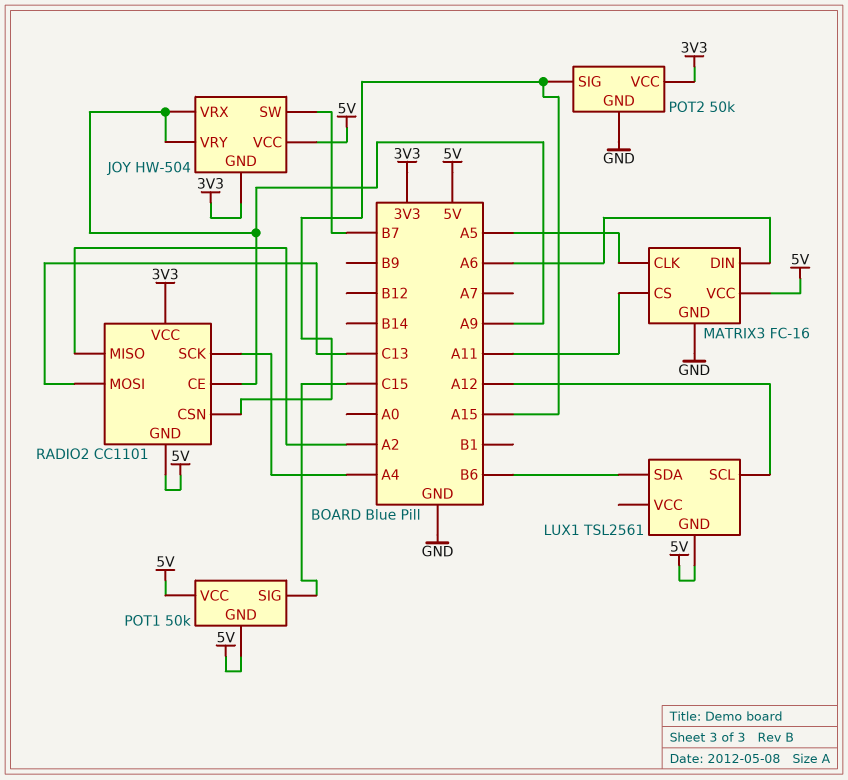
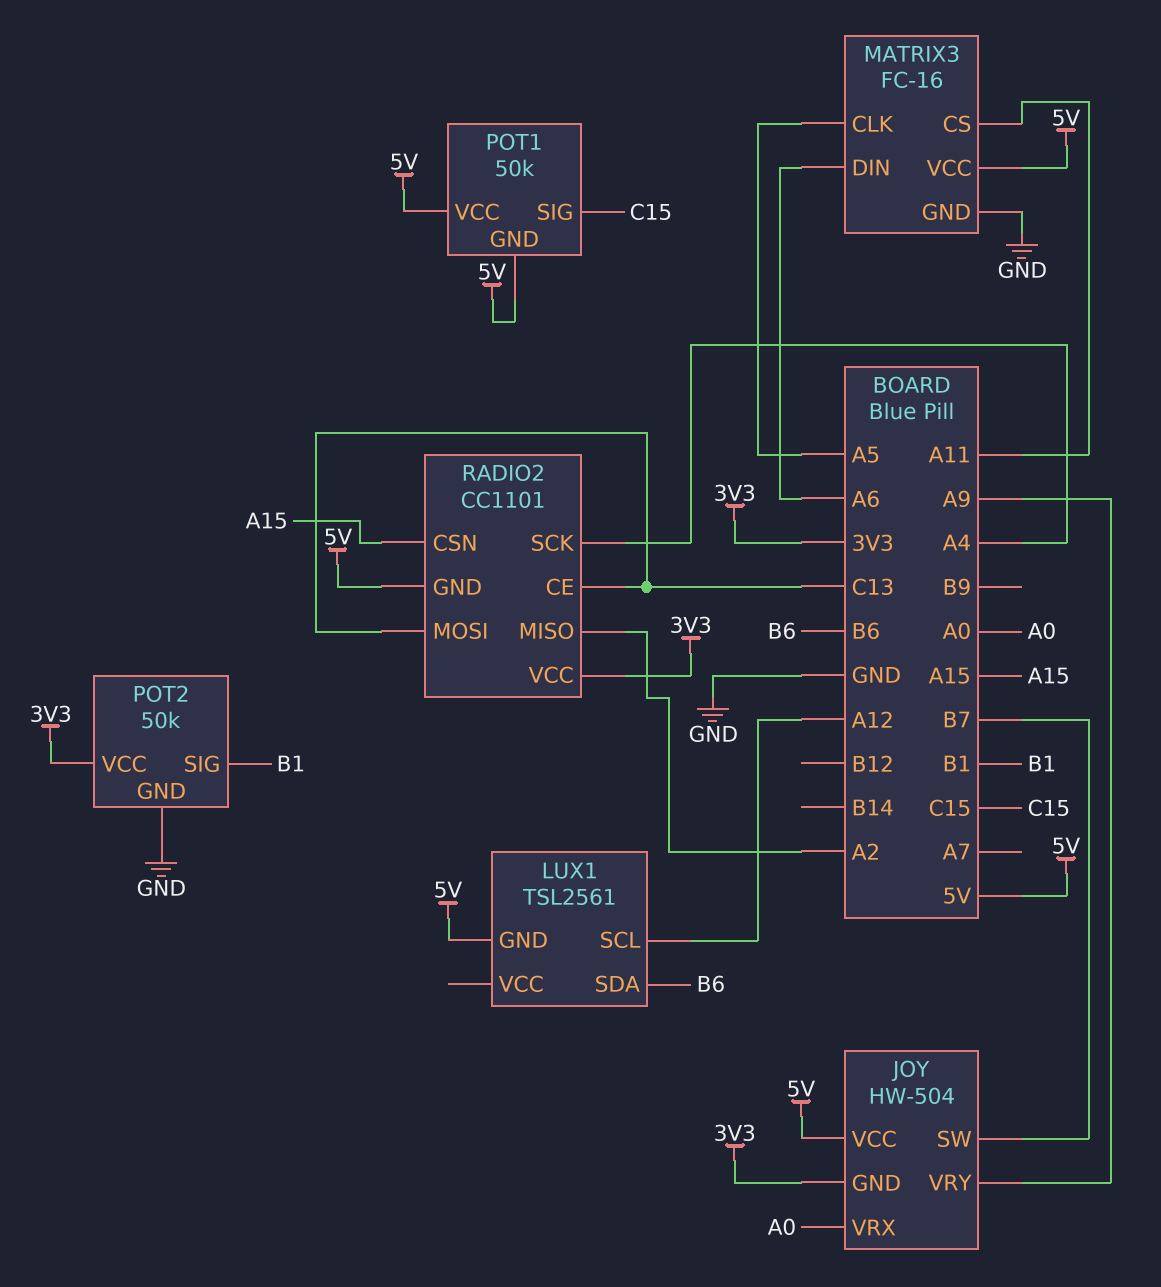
JOY pin VRX: A9 -> A0
POT2 pin SIG: A15 -> B1
RADIO2 pin CE: A9 -> C13

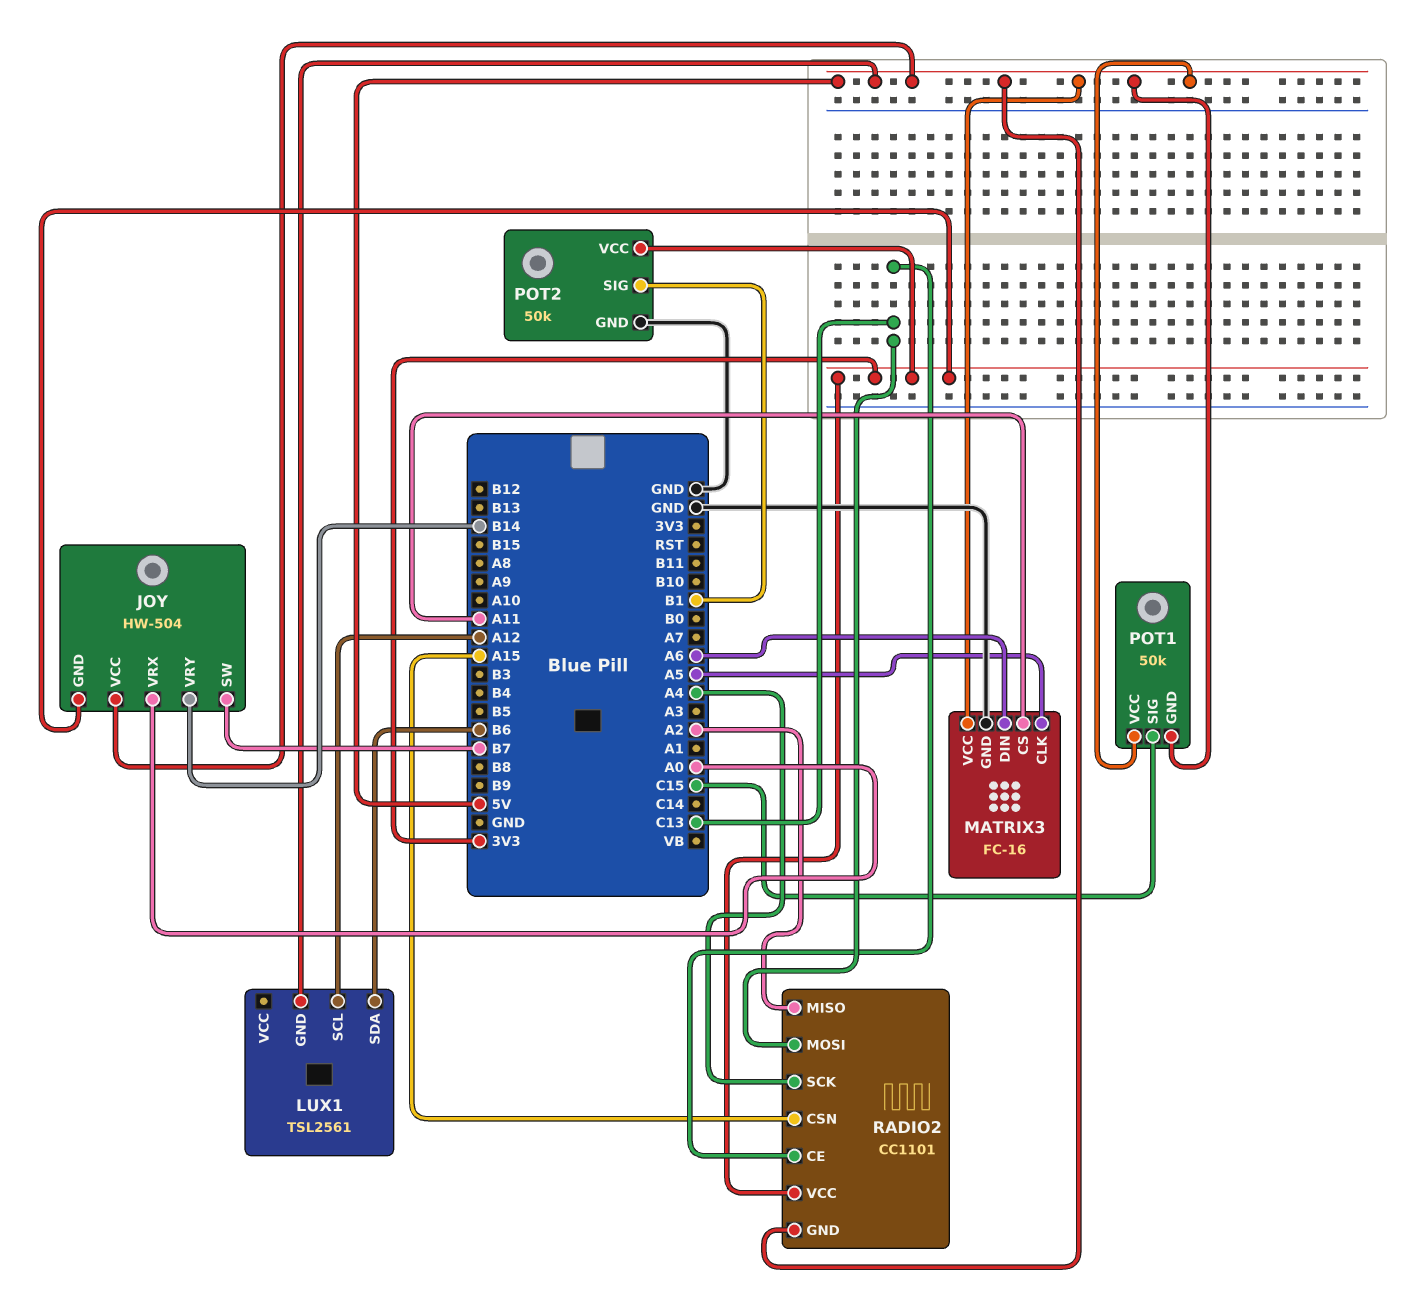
JOY pin VRY: A9 -> B14

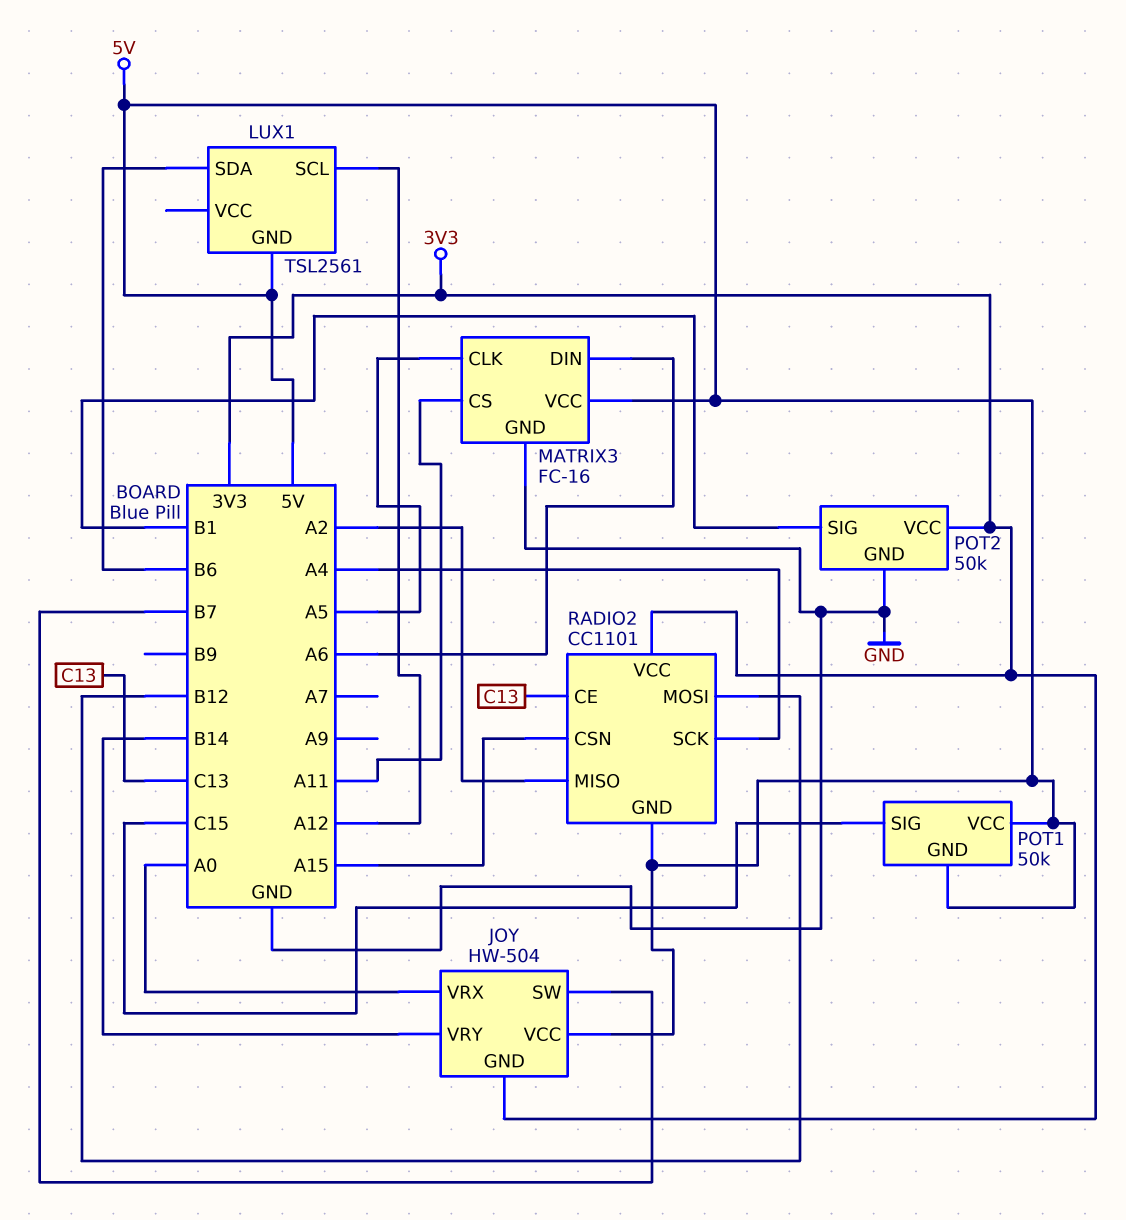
RADIO2 pin MOSI: C13 -> B12

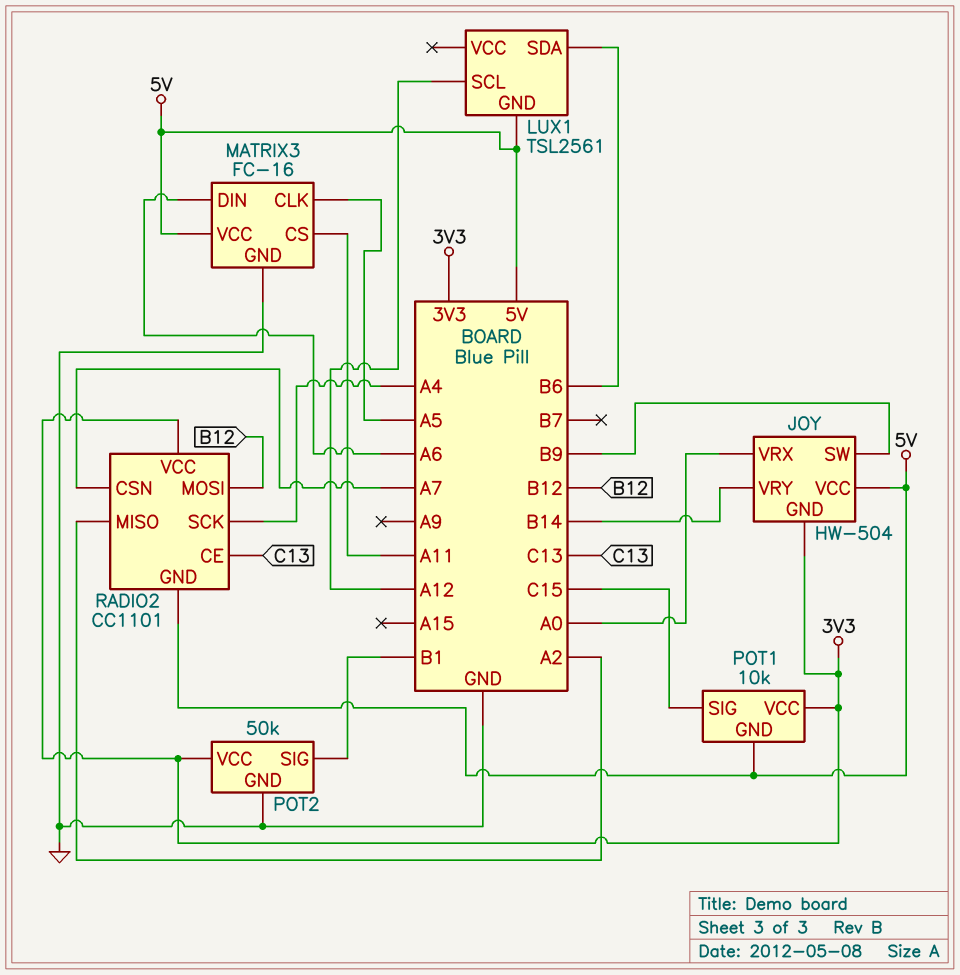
JOY pin SW: B7 -> B9
POT1: 50k -> 10k
POT1 pin VCC: 5V -> 3V3
RADIO2 pin CSN: A15 -> A7

